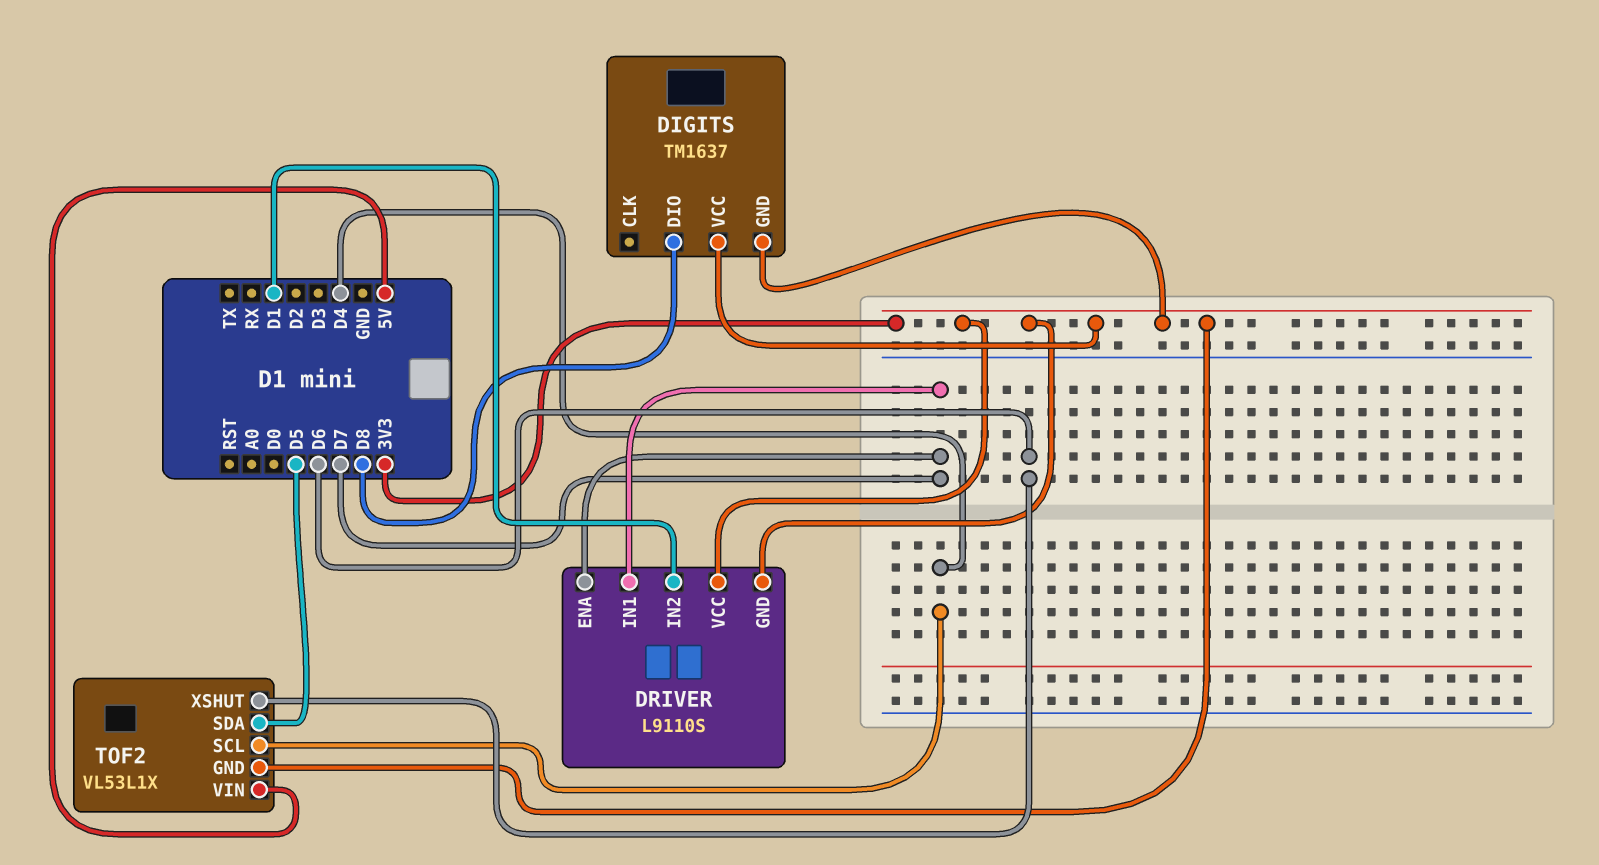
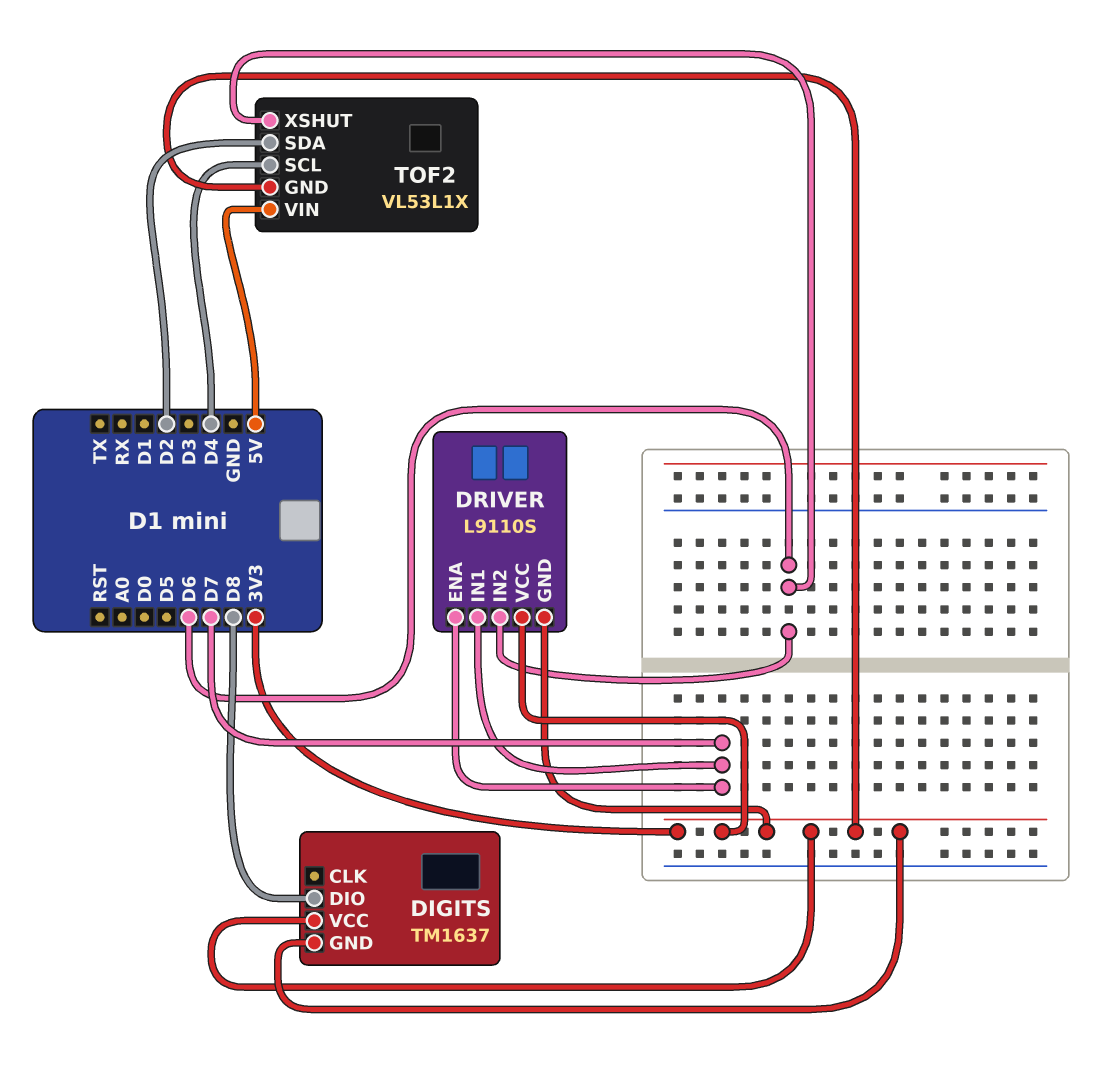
DRIVER pin IN2: D1 -> D6
TOF2 pin SDA: D5 -> D2

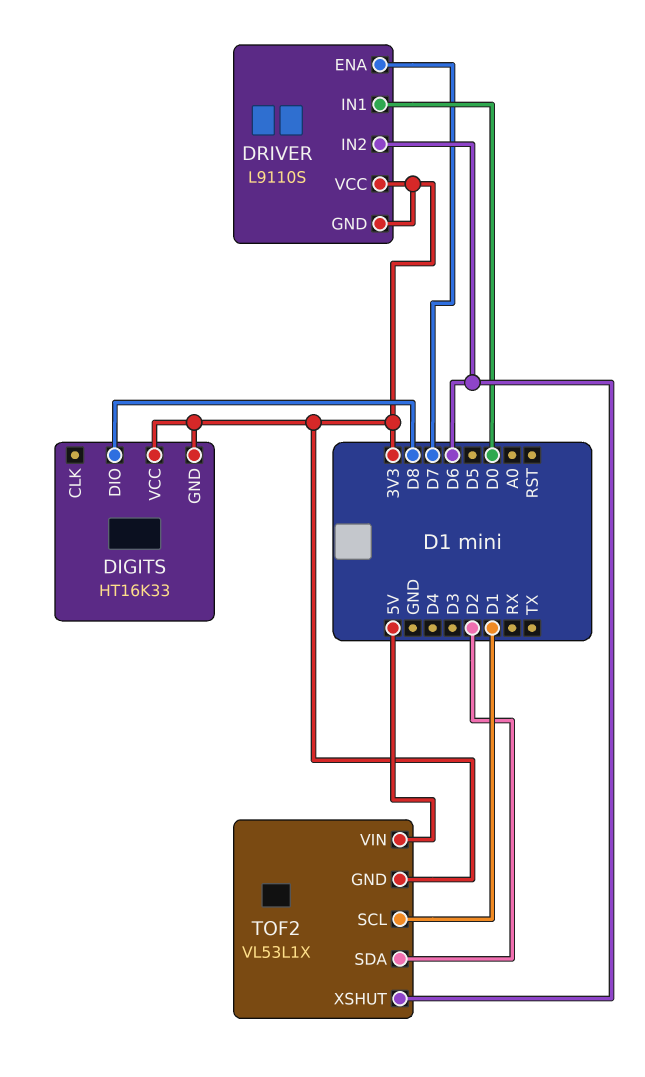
DIGITS: TM1637 -> HT16K33
DRIVER pin IN1: D7 -> D0
TOF2 pin SCL: D4 -> D1

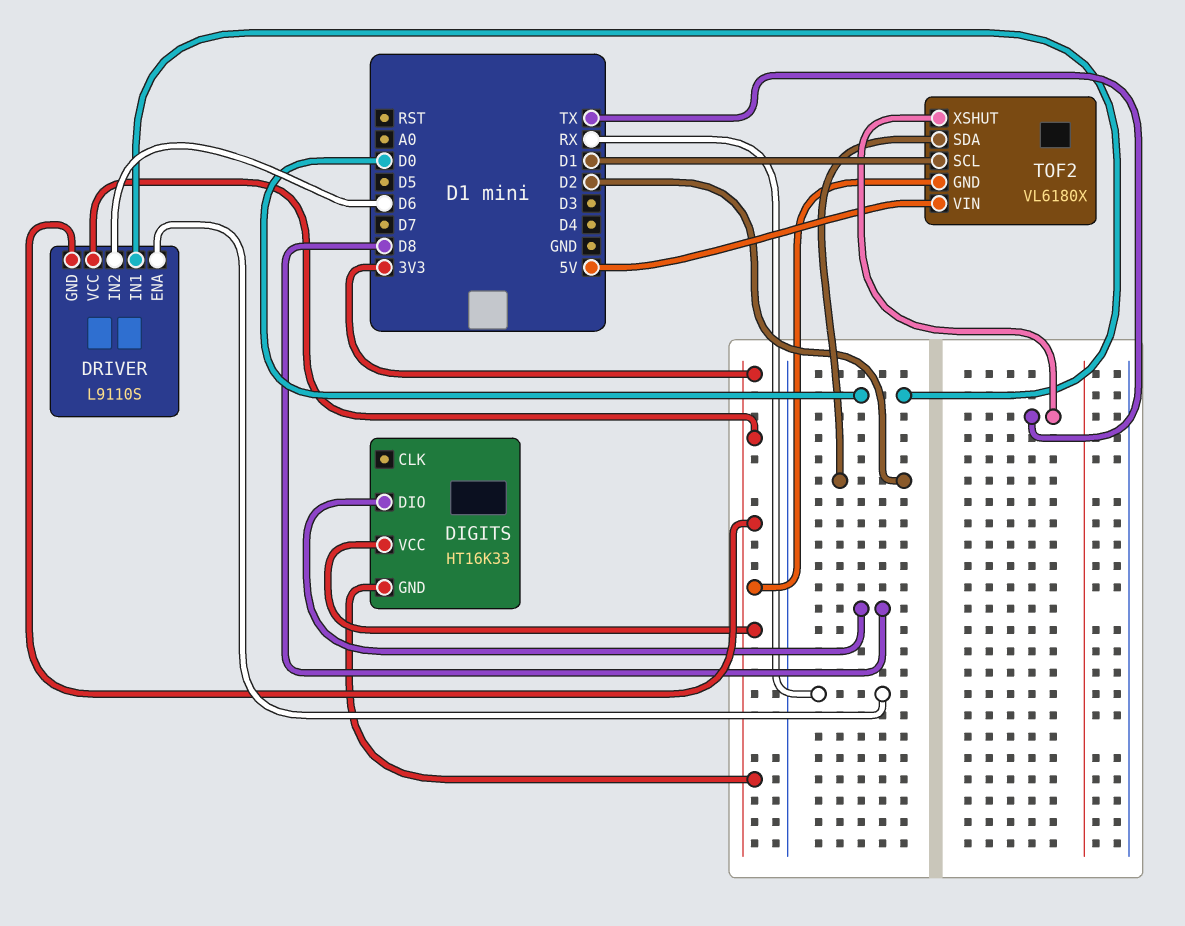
DRIVER pin ENA: D7 -> RX
TOF2: VL53L1X -> VL6180X
TOF2 pin XSHUT: D6 -> TX

